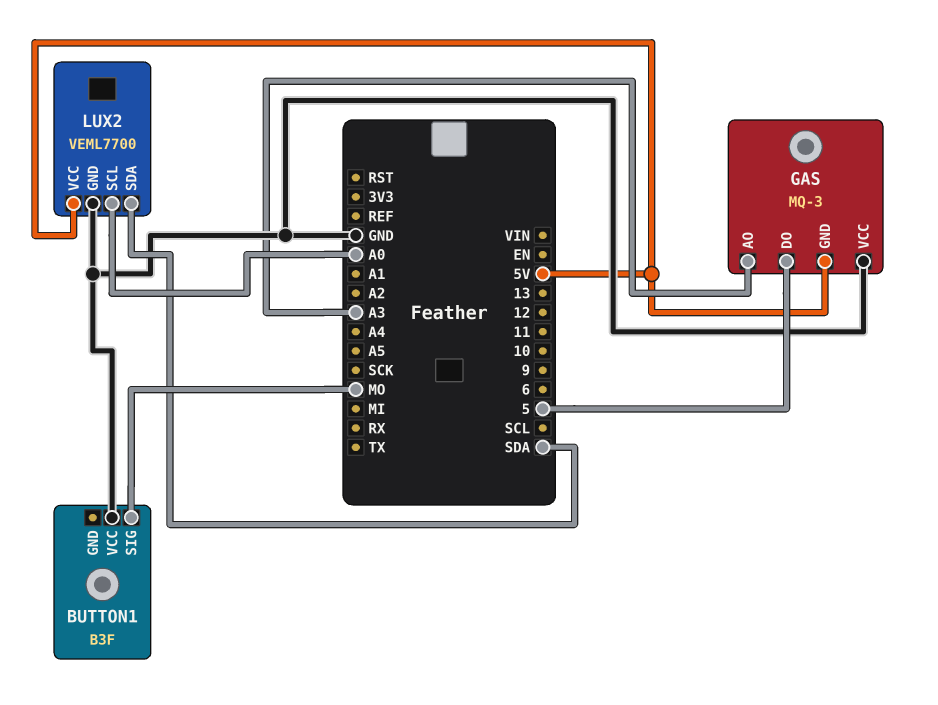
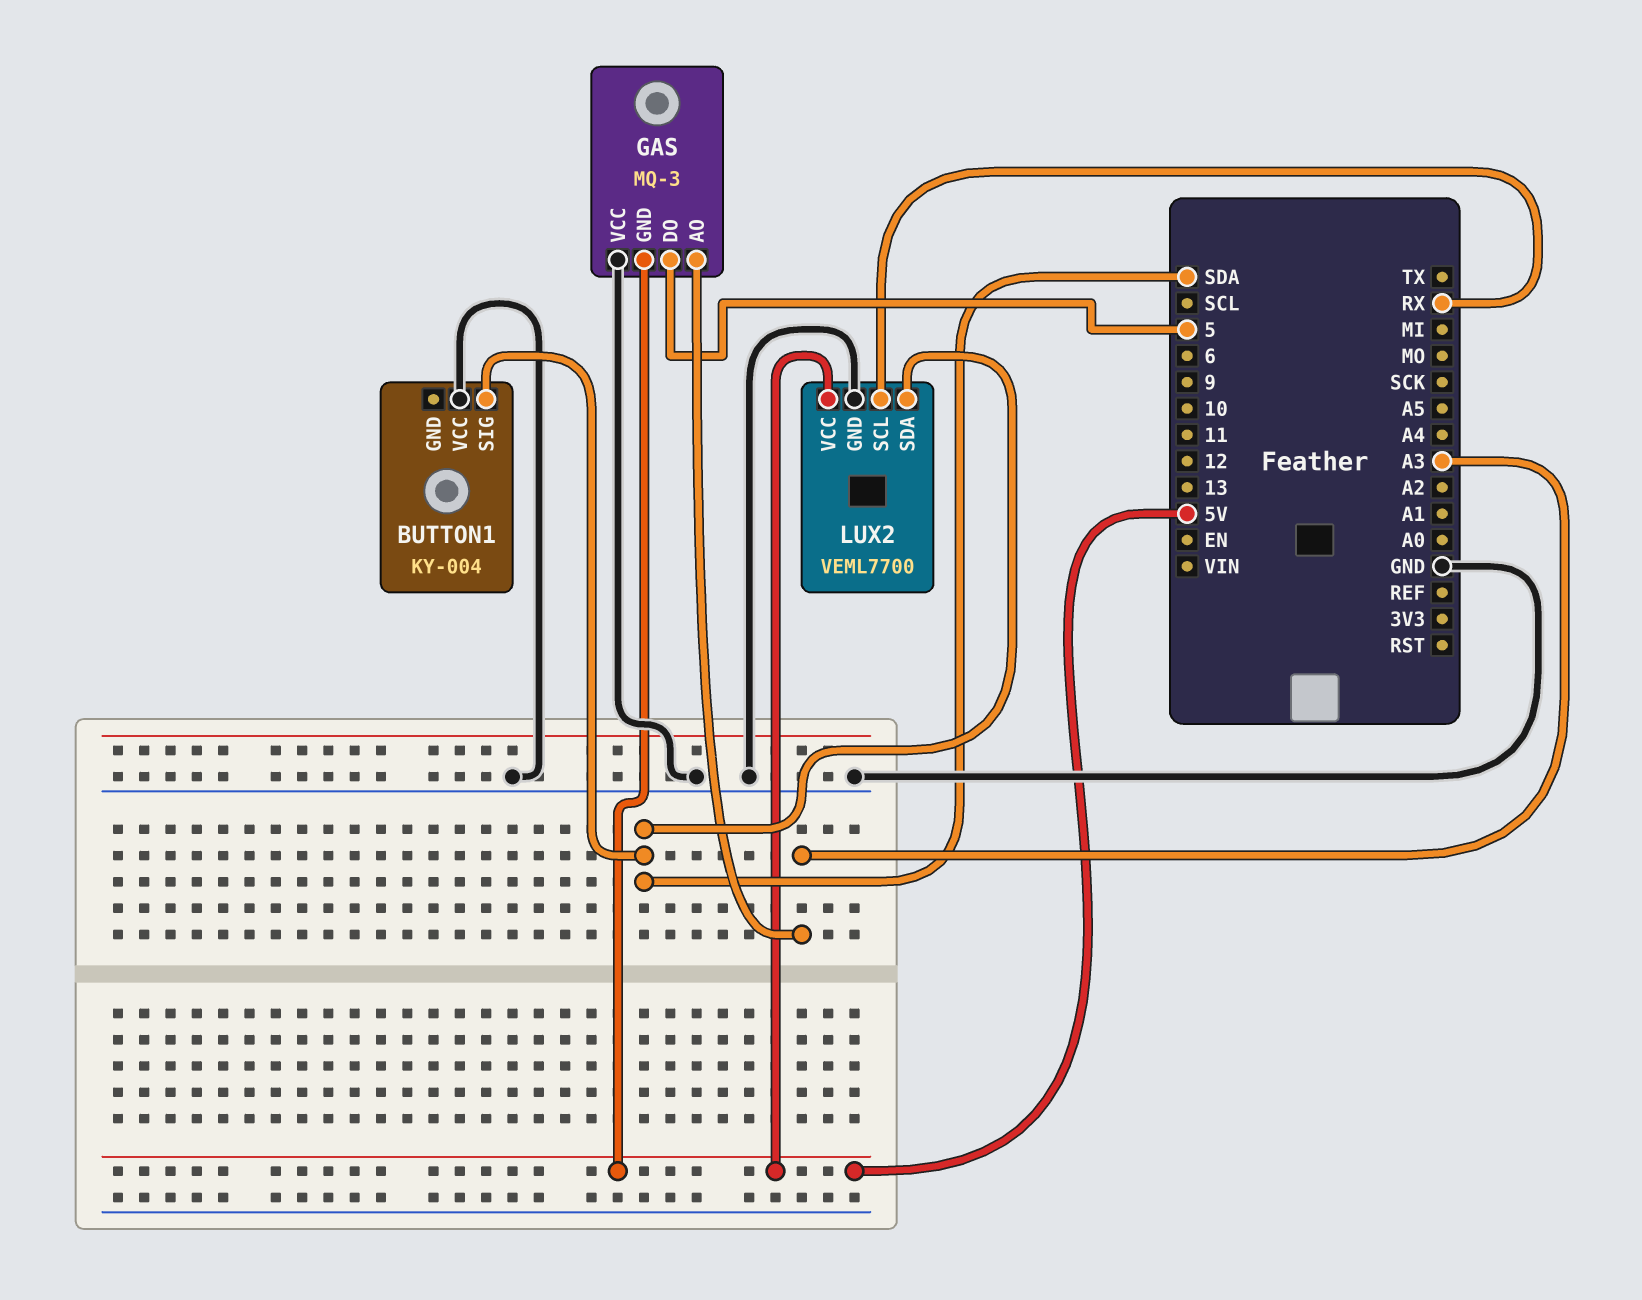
BUTTON1: B3F -> KY-004
BUTTON1 pin SIG: MO -> SDA
LUX2 pin SCL: A0 -> RX

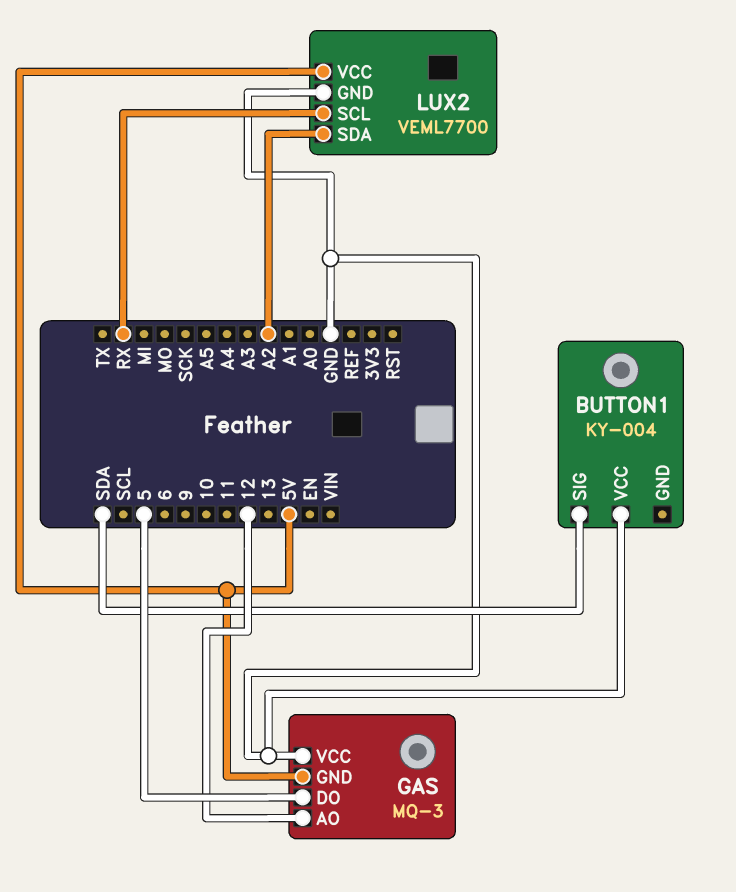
GAS pin AO: A3 -> 12
LUX2 pin SDA: SDA -> A2

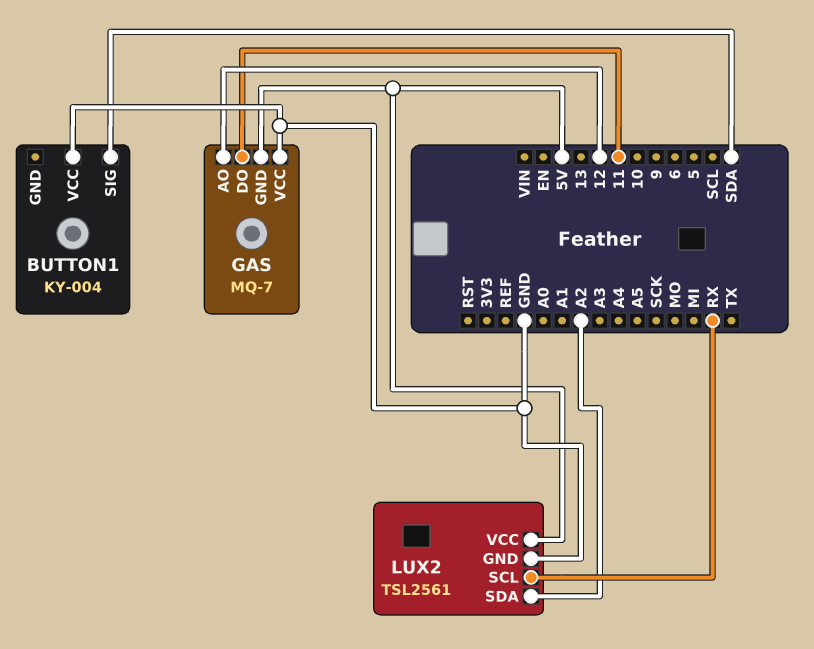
GAS: MQ-3 -> MQ-7
GAS pin DO: 5 -> 11
LUX2: VEML7700 -> TSL2561

